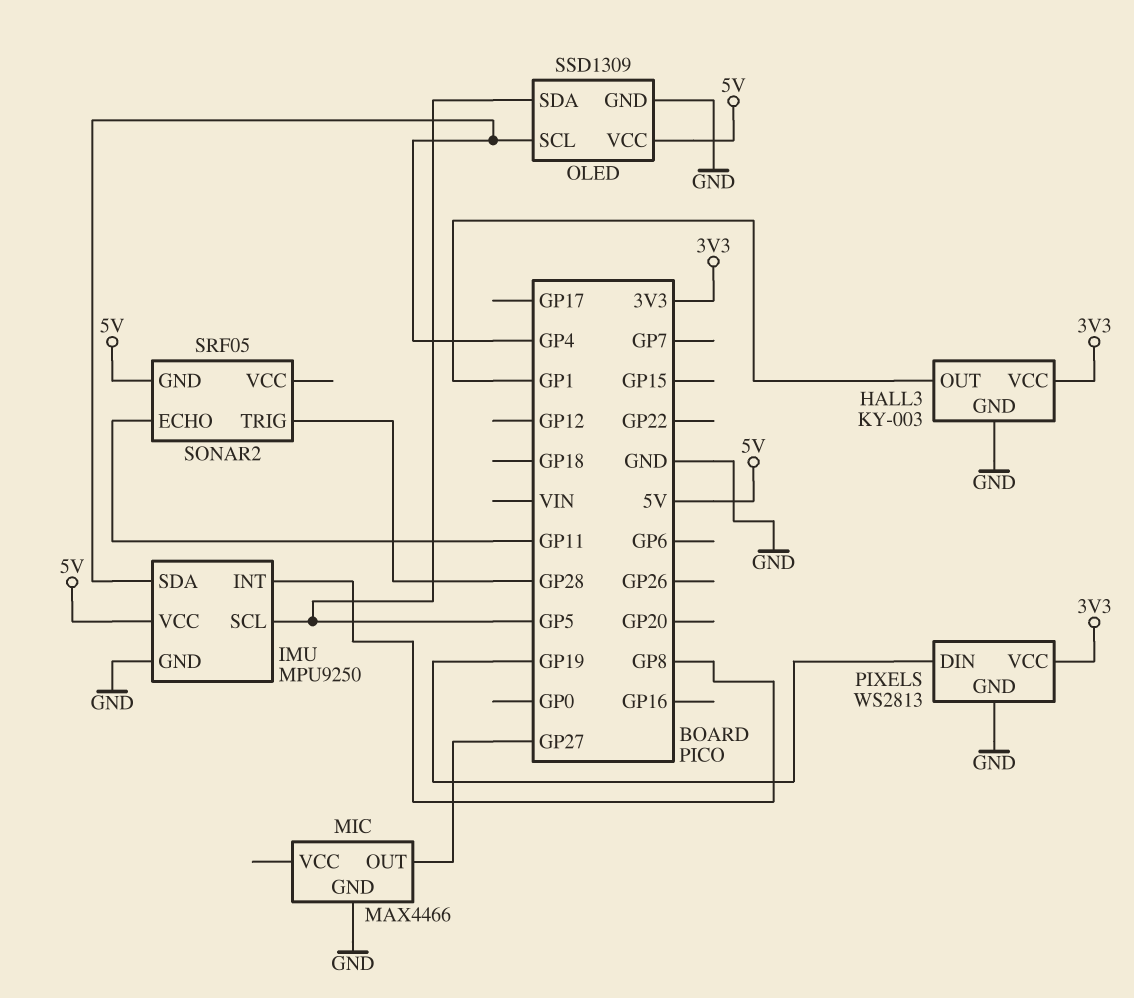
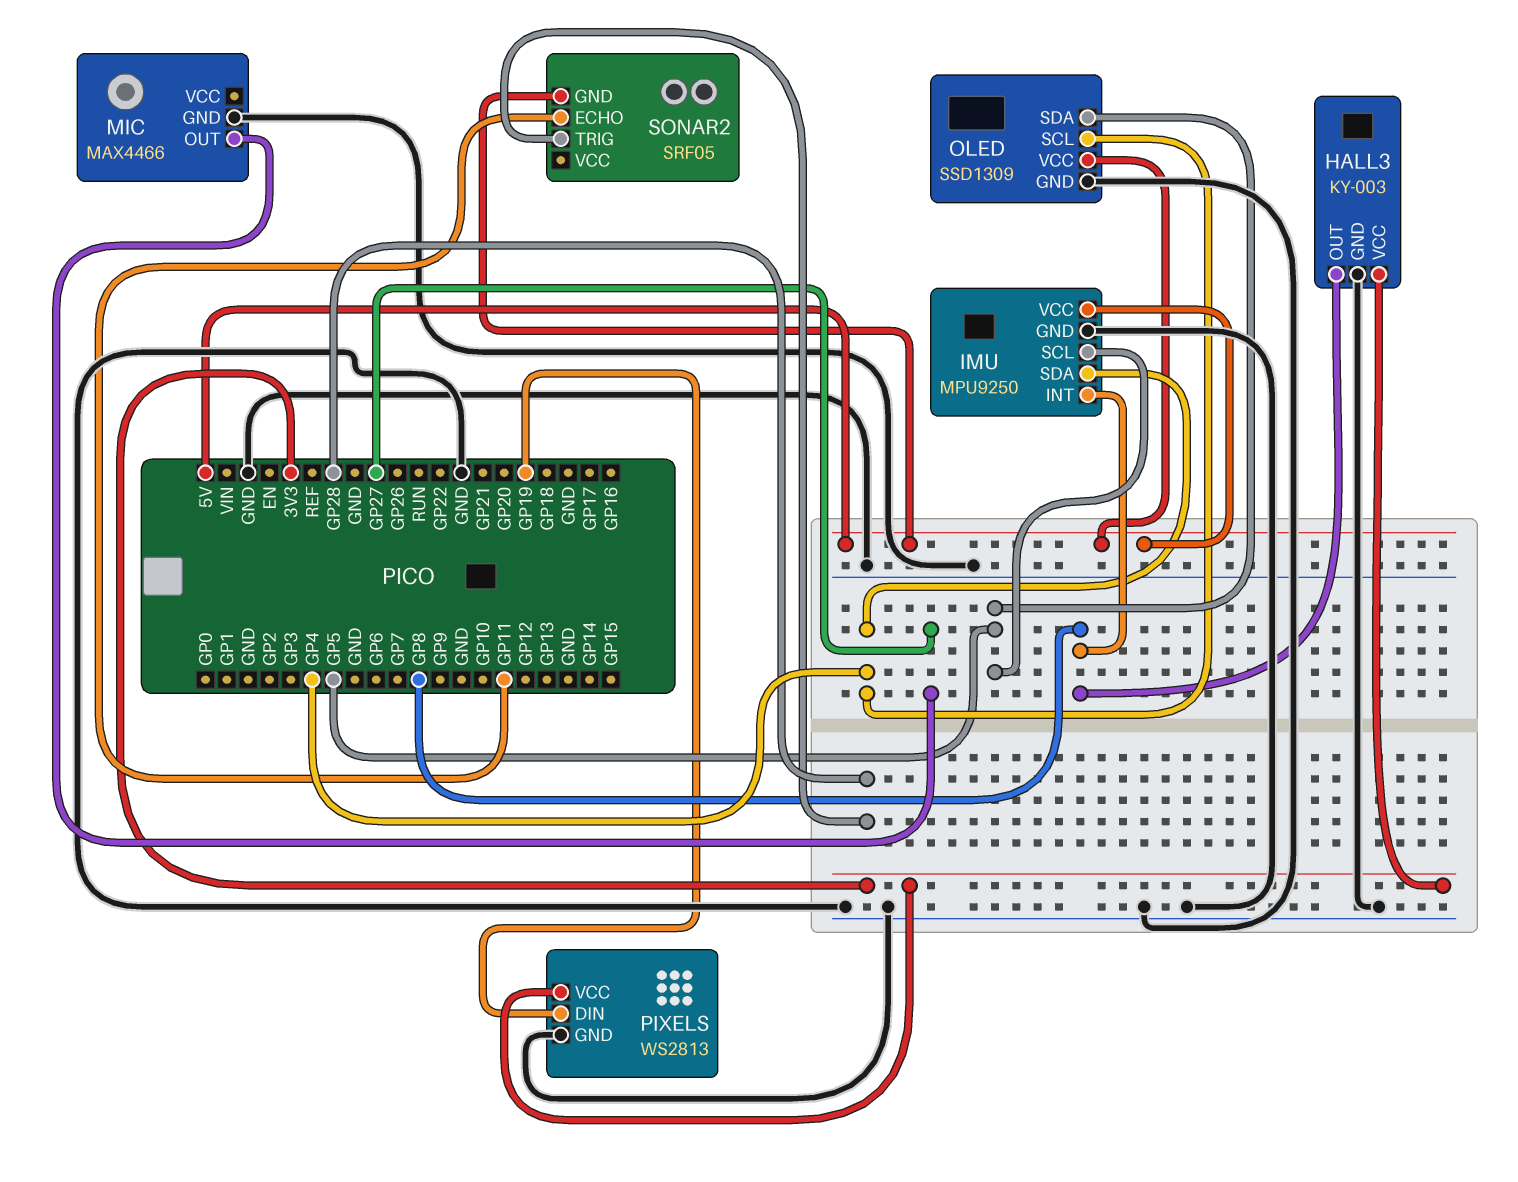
HALL3 pin OUT: GP1 -> GP8

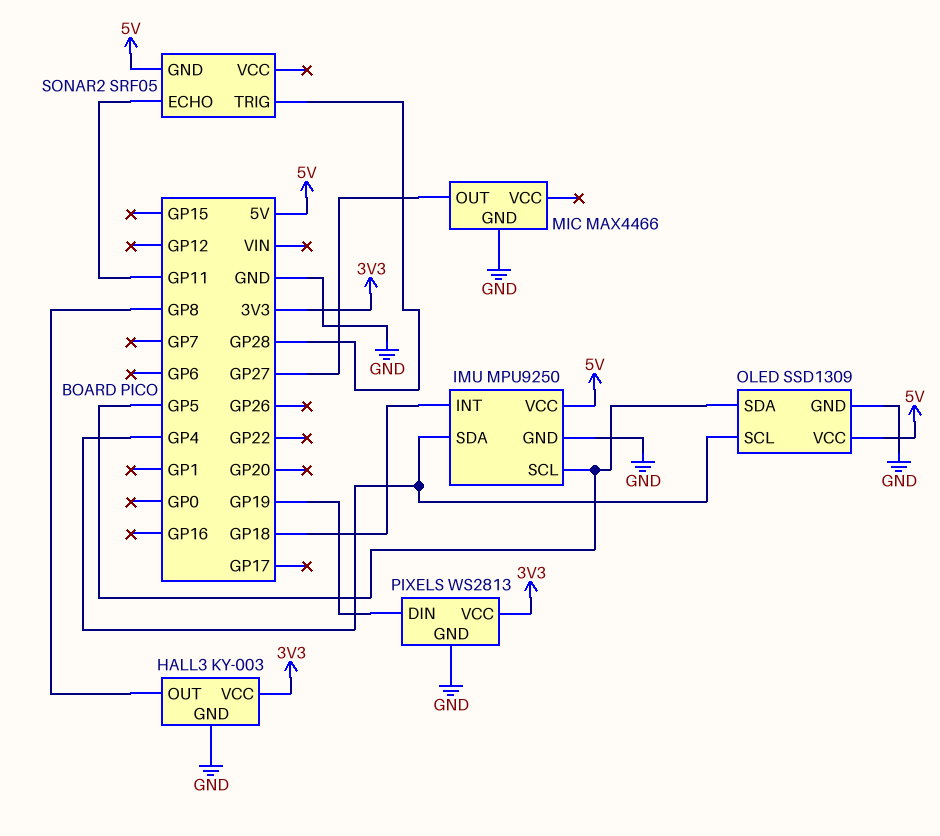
IMU pin INT: GP8 -> GP18

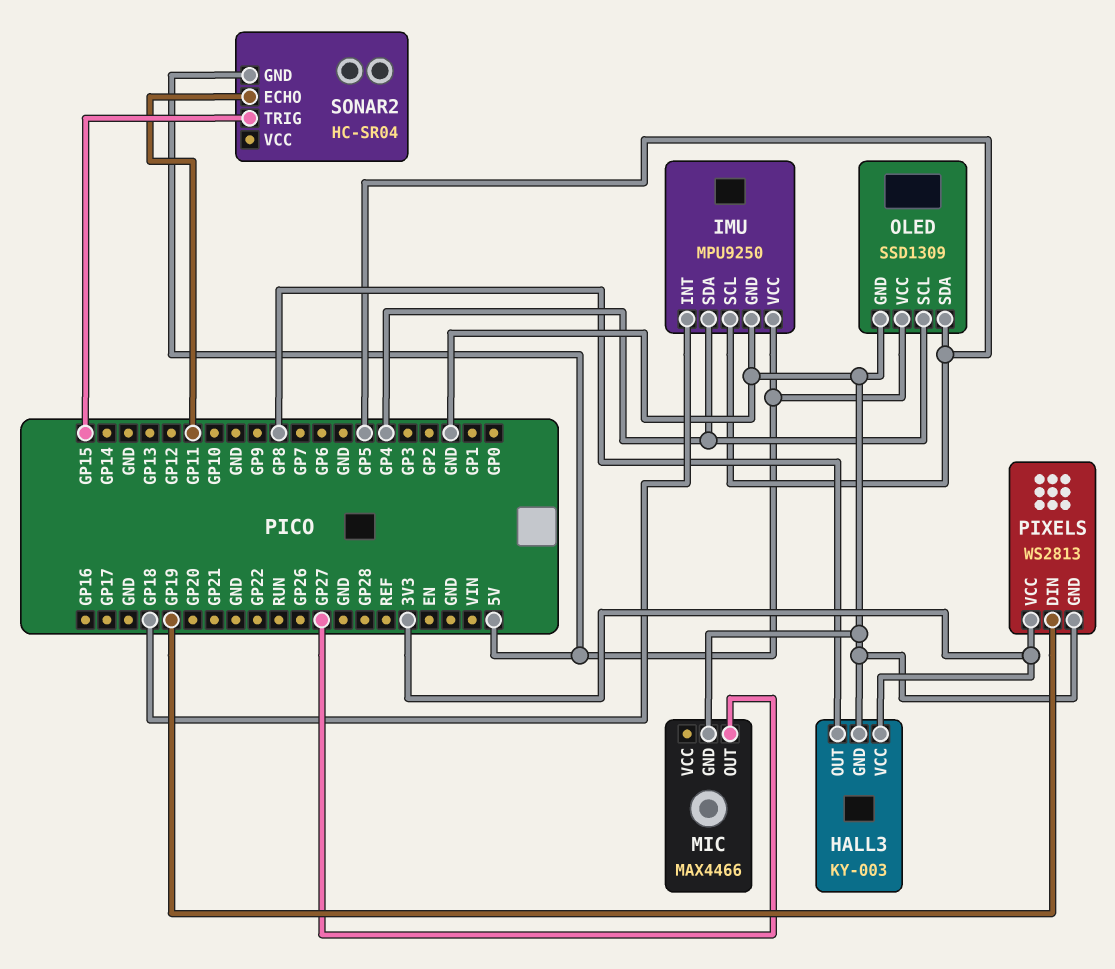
SONAR2: SRF05 -> HC-SR04
SONAR2 pin TRIG: GP28 -> GP15

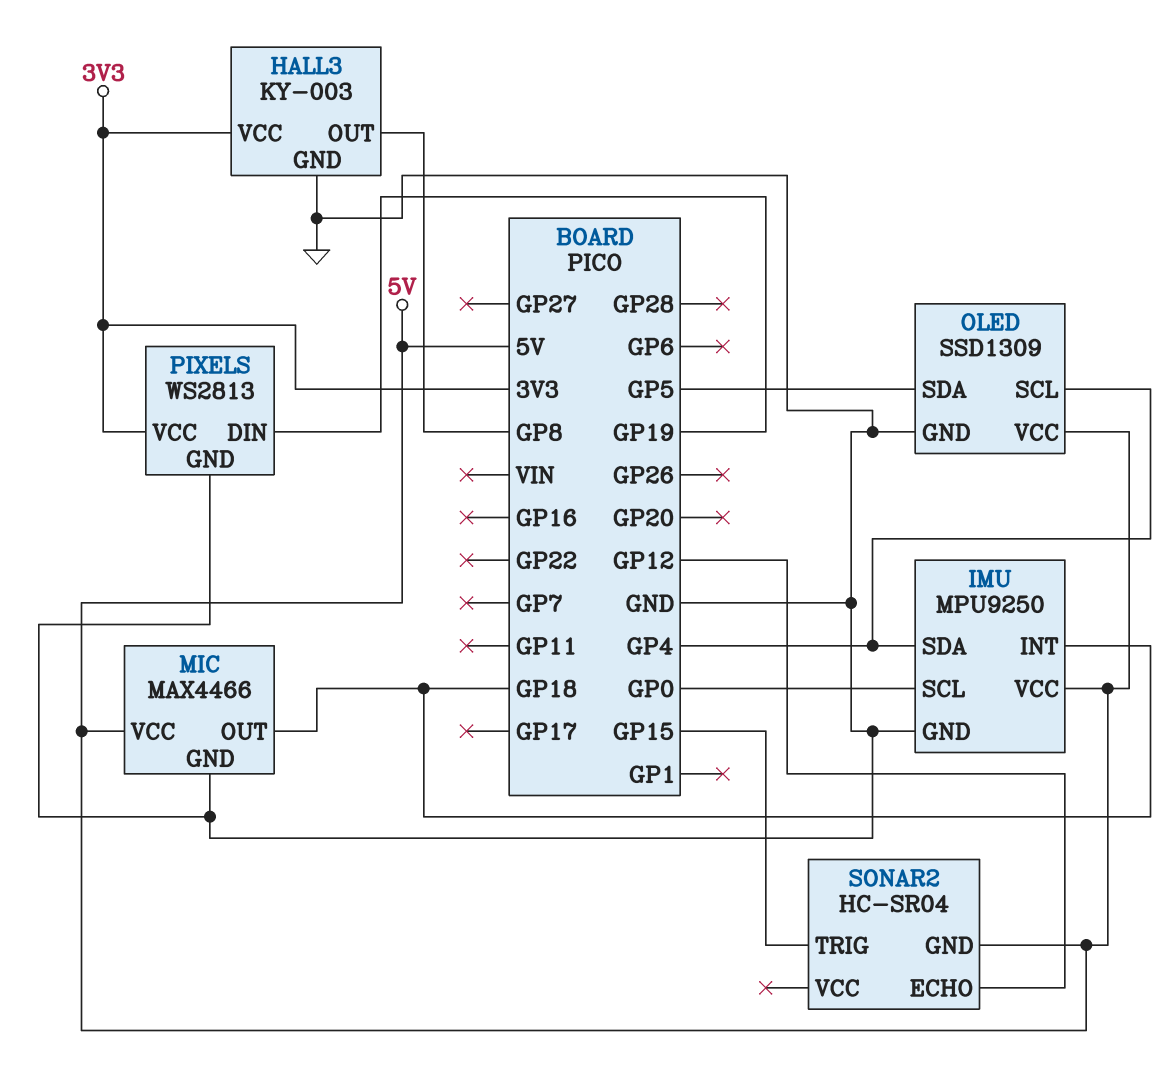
IMU pin SCL: GP5 -> GP0
MIC pin OUT: GP27 -> GP18
MIC pin VCC: none -> 5V
SONAR2 pin ECHO: GP11 -> GP12

